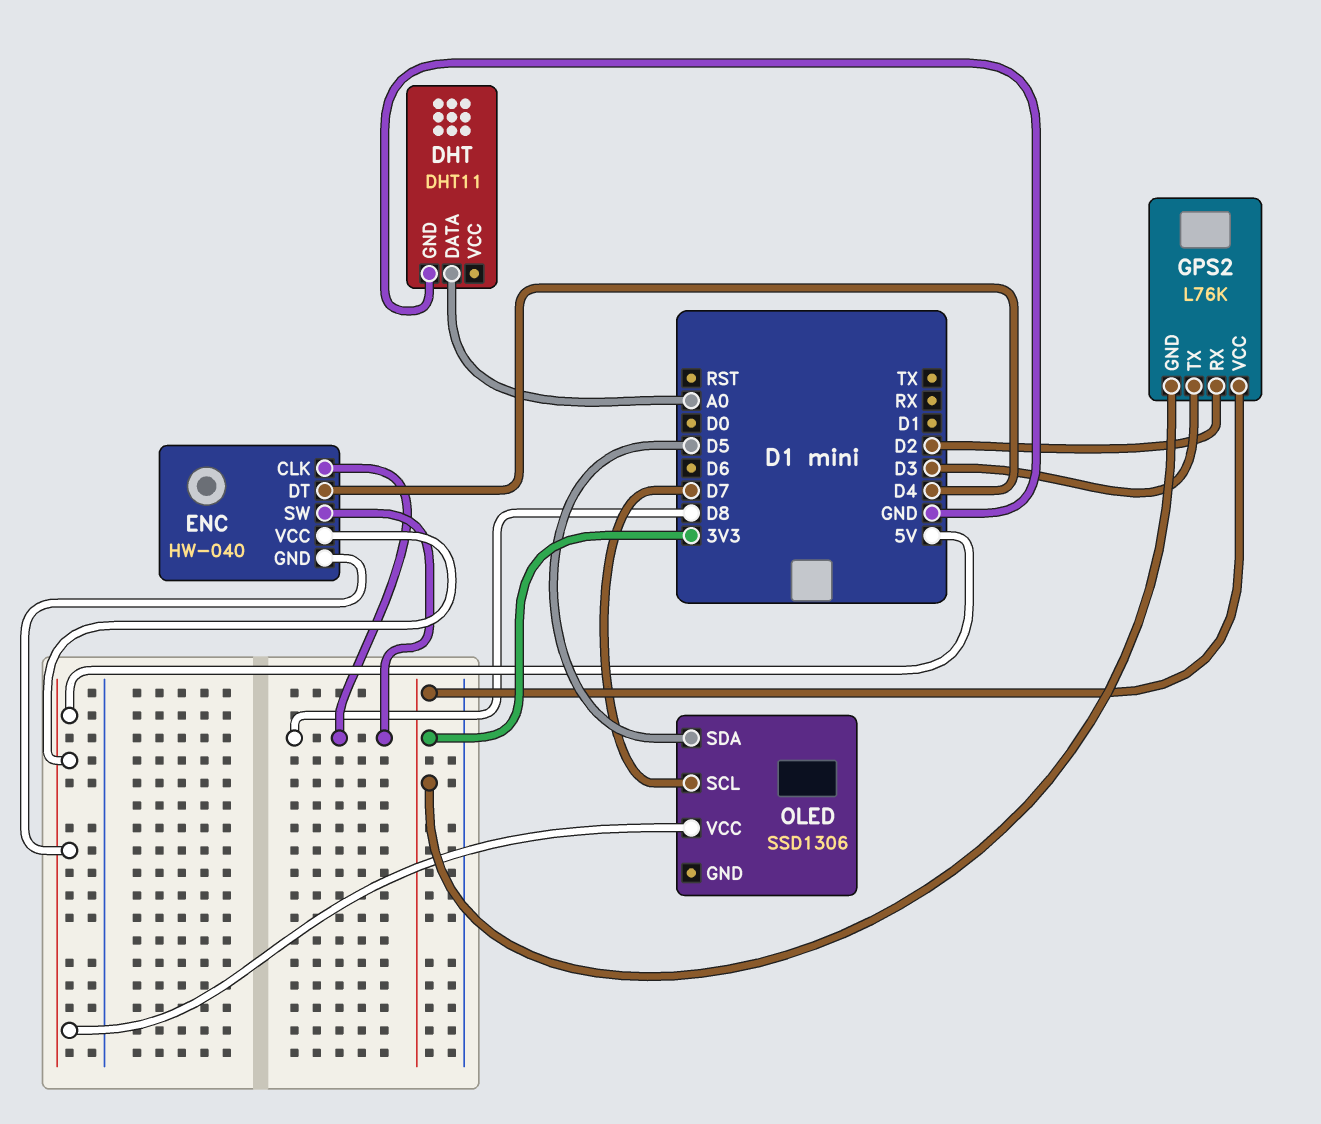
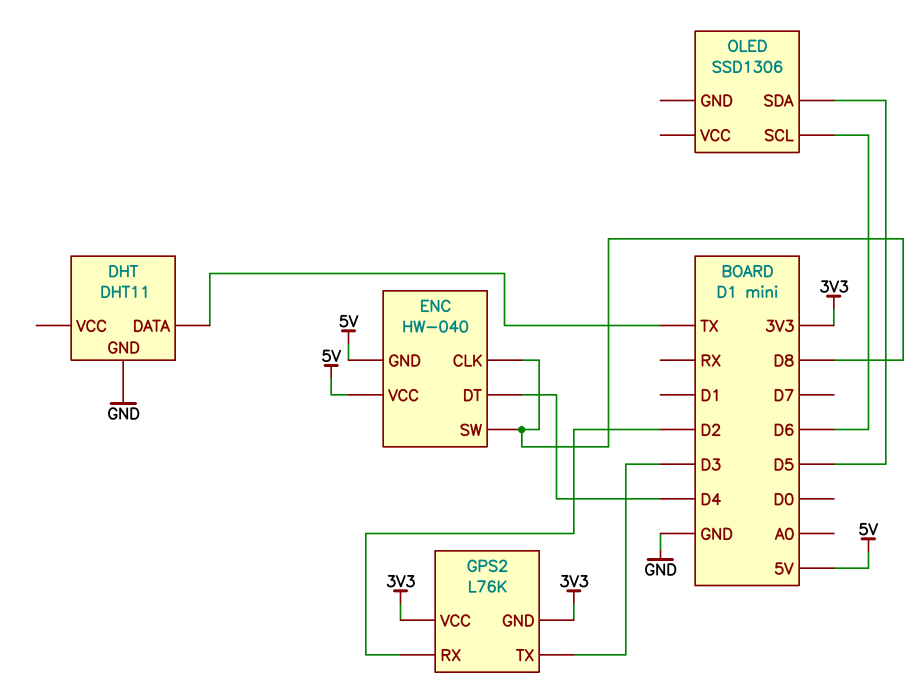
DHT pin DATA: A0 -> TX
OLED pin SCL: D7 -> D6
OLED pin VCC: 5V -> none

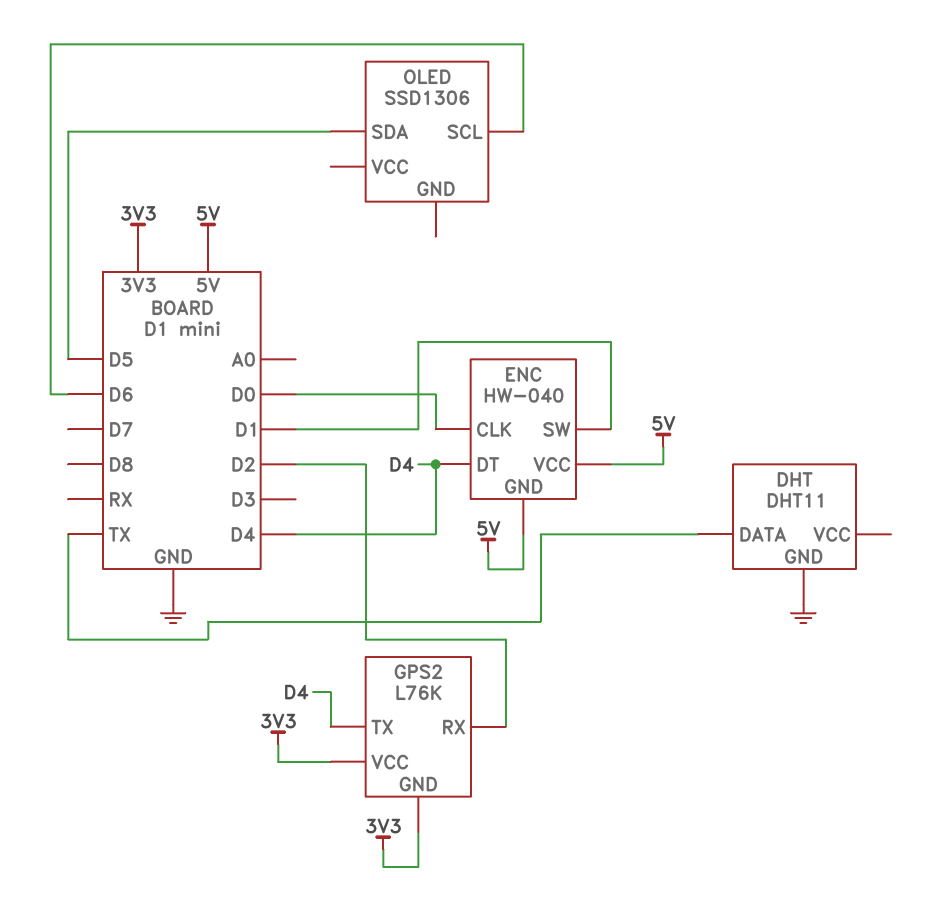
ENC pin CLK: D8 -> D0
ENC pin SW: D8 -> D1
GPS2 pin TX: D3 -> D4

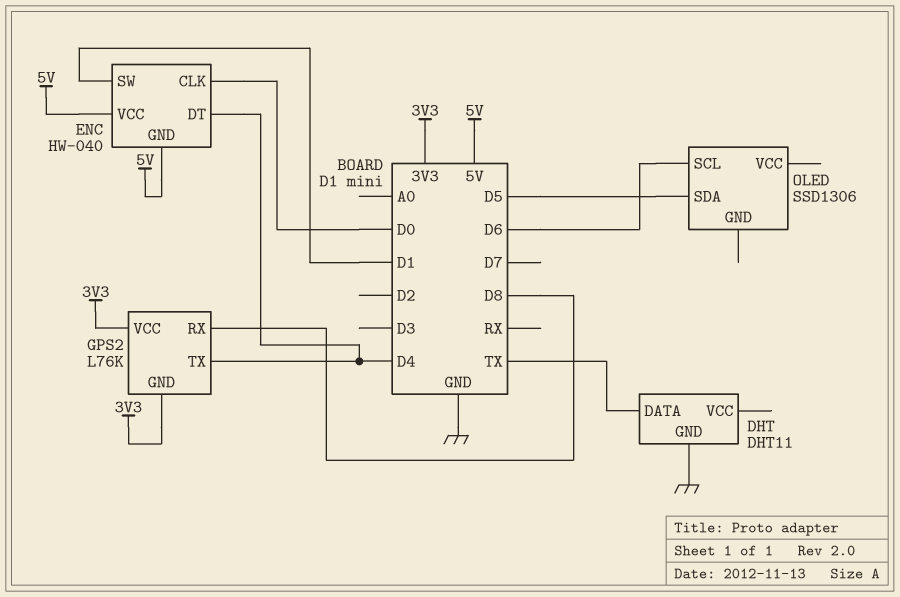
GPS2 pin RX: D2 -> D8

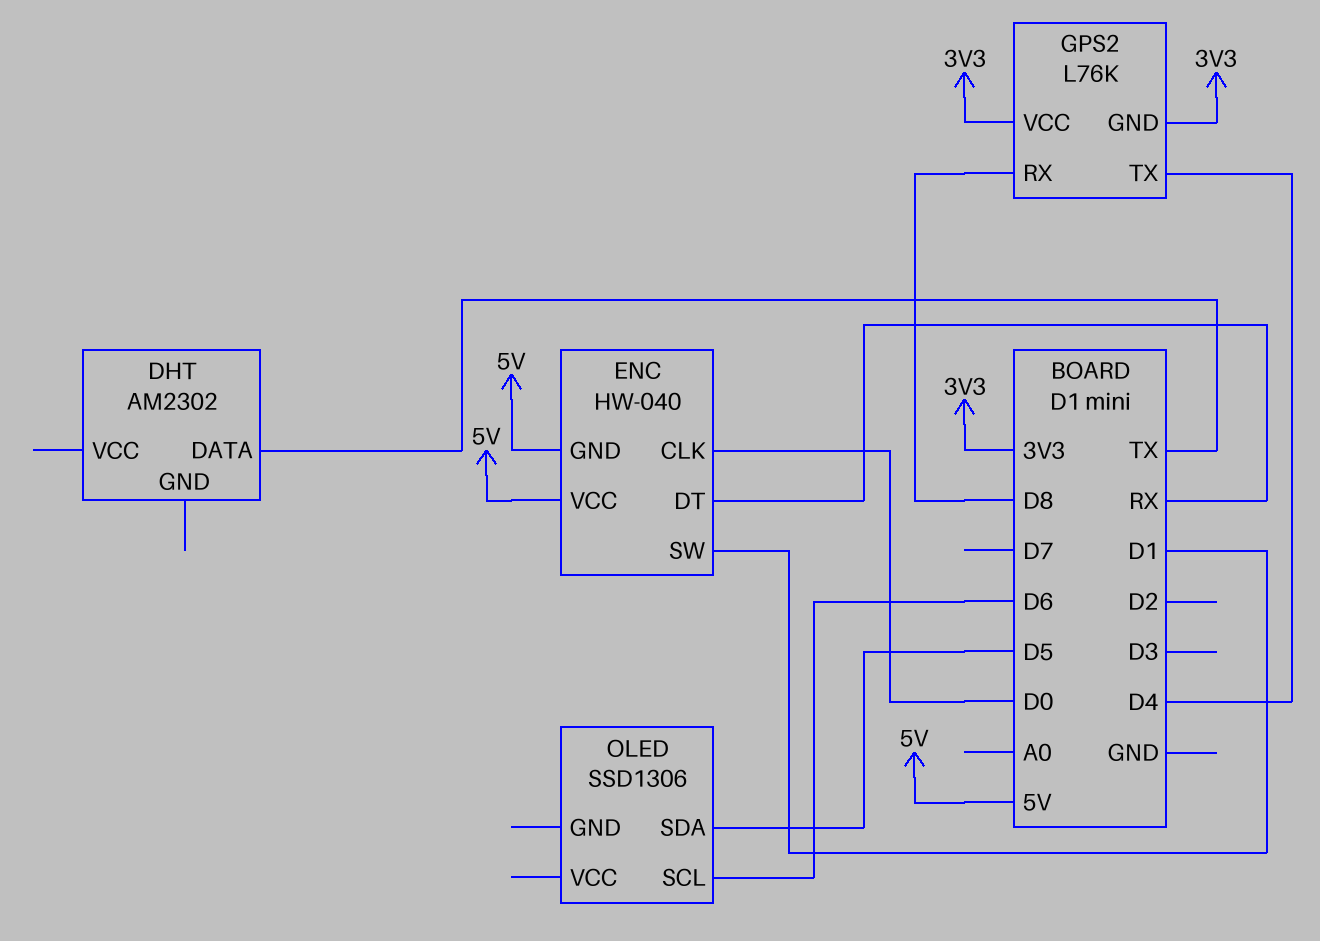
DHT: DHT11 -> AM2302
DHT pin GND: GND -> none
ENC pin DT: D4 -> RX

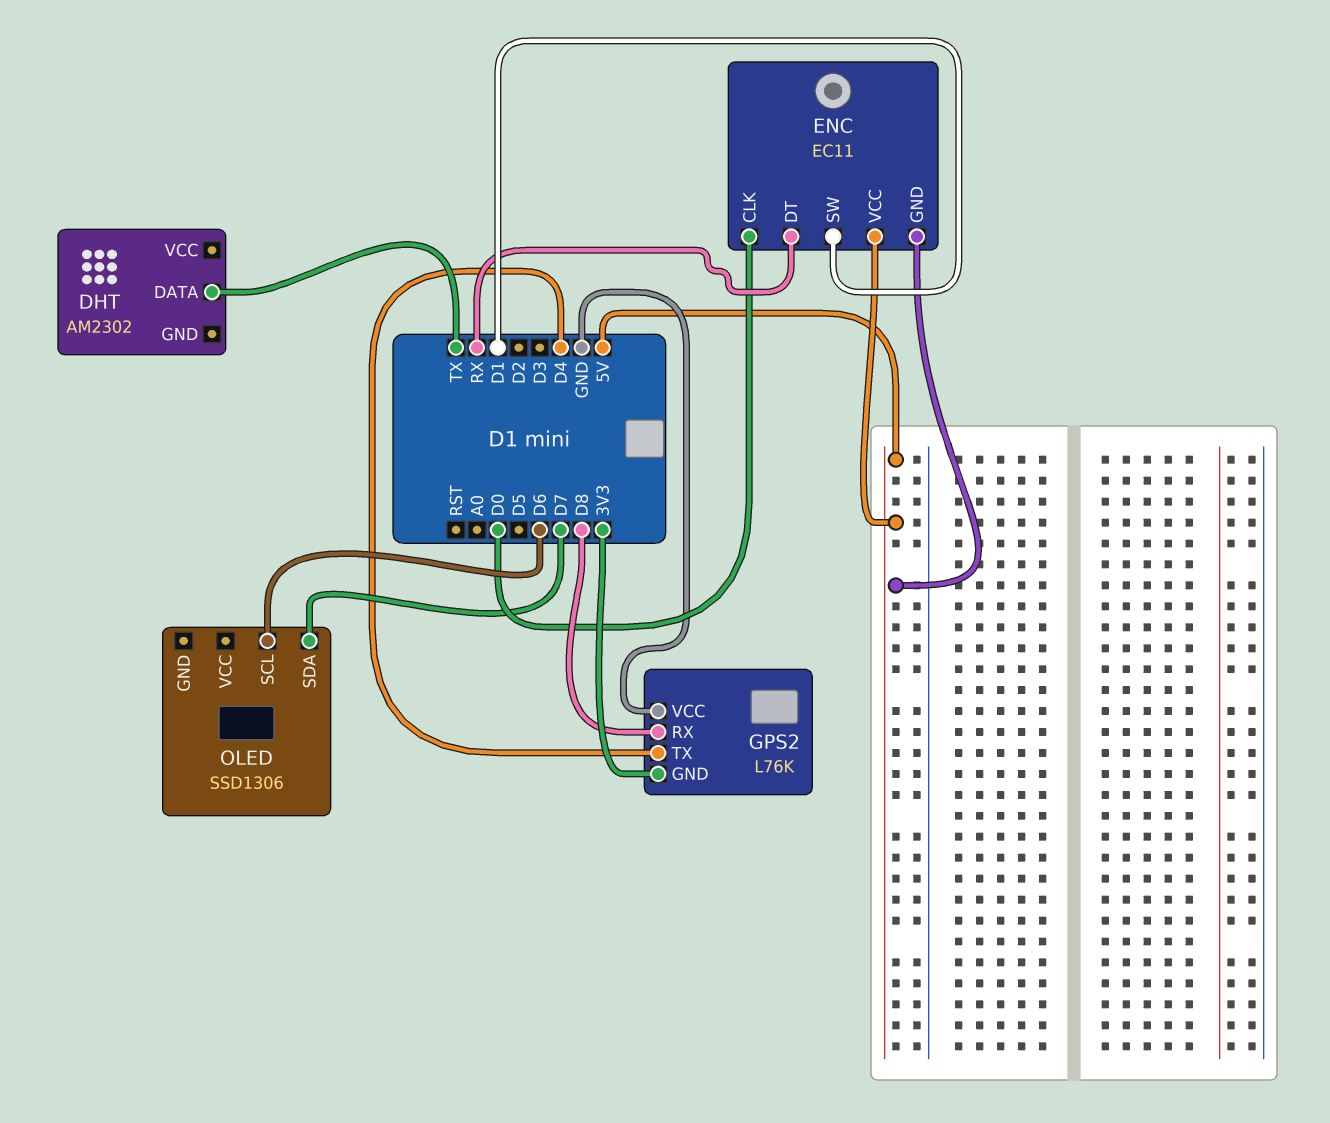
ENC: HW-040 -> EC11
GPS2 pin VCC: 3V3 -> GND
OLED pin SDA: D5 -> D7

